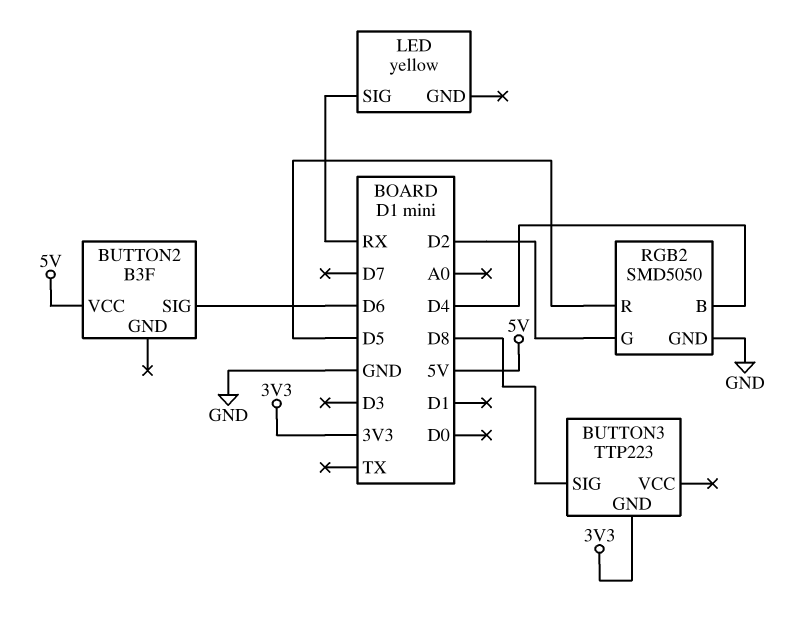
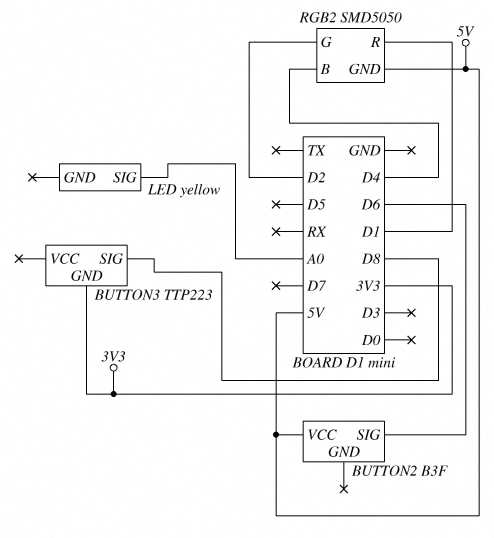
LED pin SIG: RX -> A0
RGB2 pin GND: GND -> 5V
RGB2 pin R: D5 -> D1

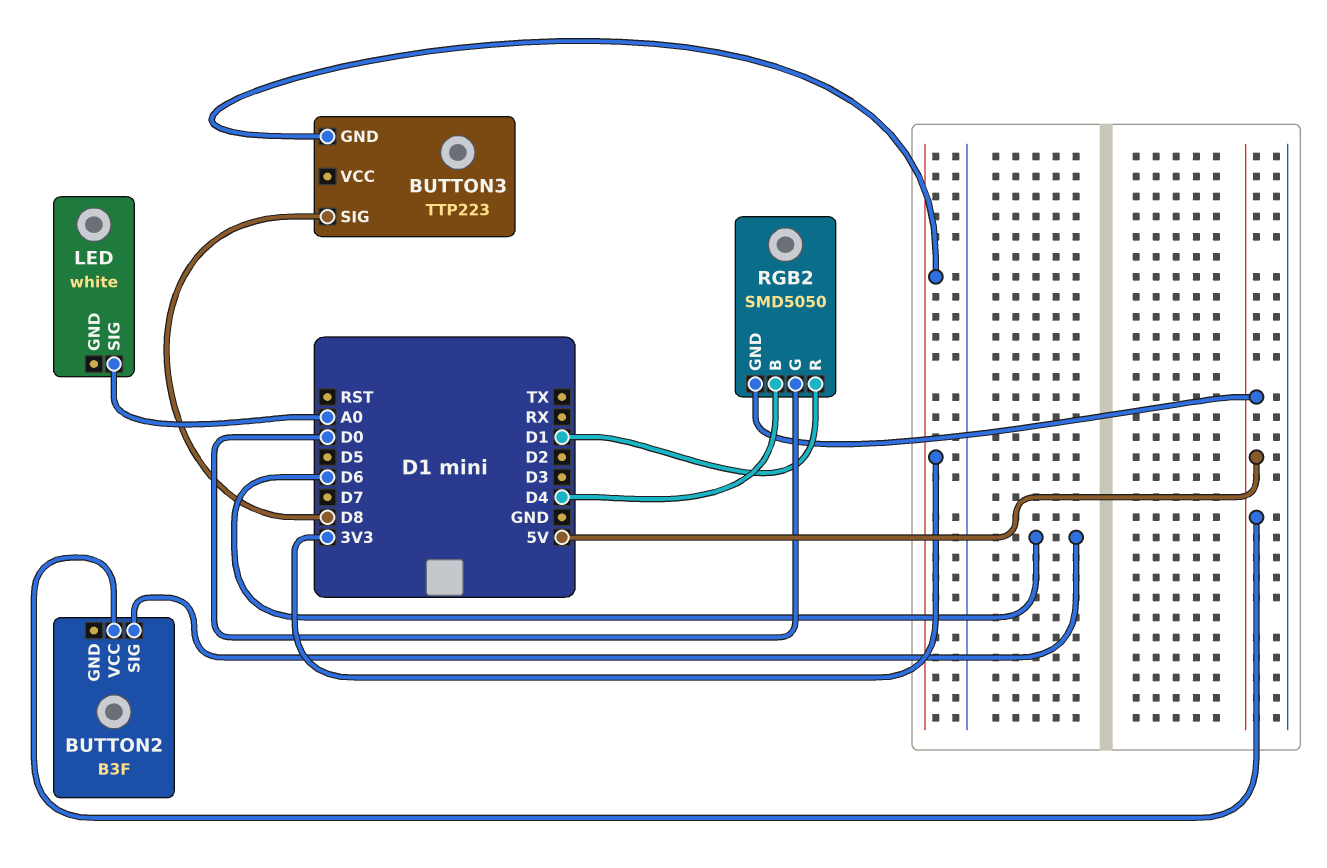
LED: yellow -> white
RGB2 pin G: D2 -> D0

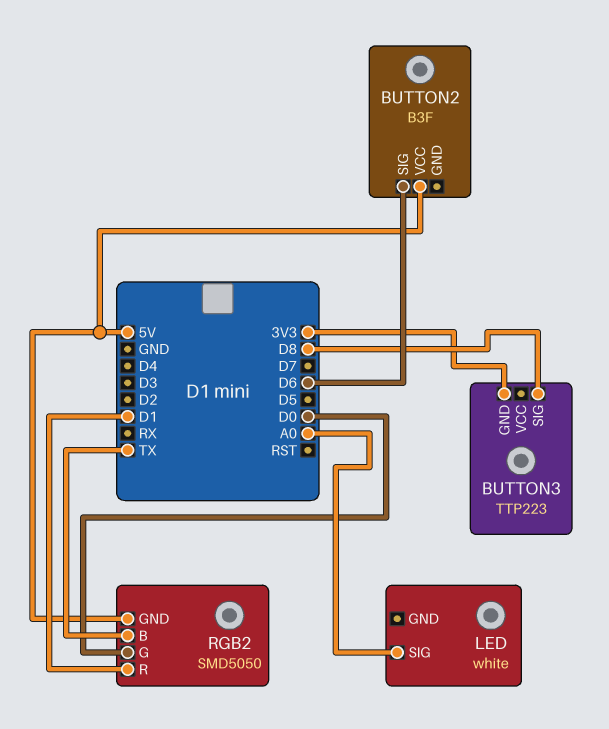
RGB2 pin B: D4 -> TX

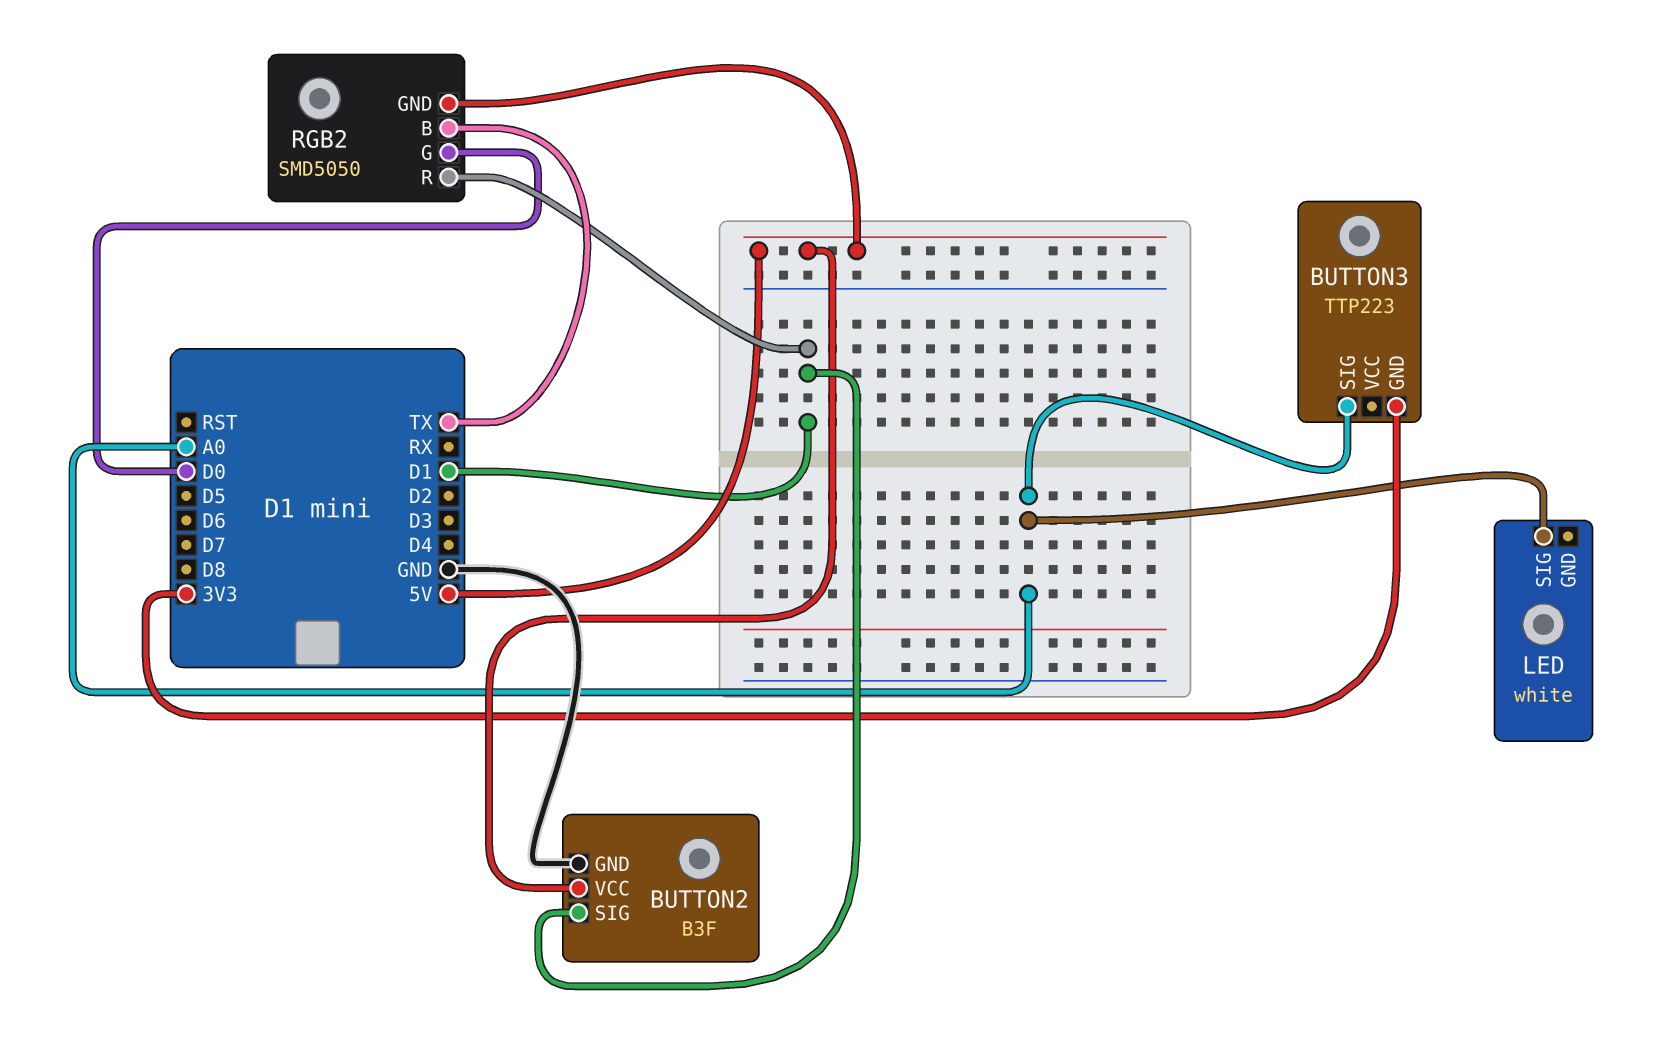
BUTTON2 pin GND: none -> GND
BUTTON2 pin SIG: D6 -> D1
BUTTON3 pin SIG: D8 -> A0

